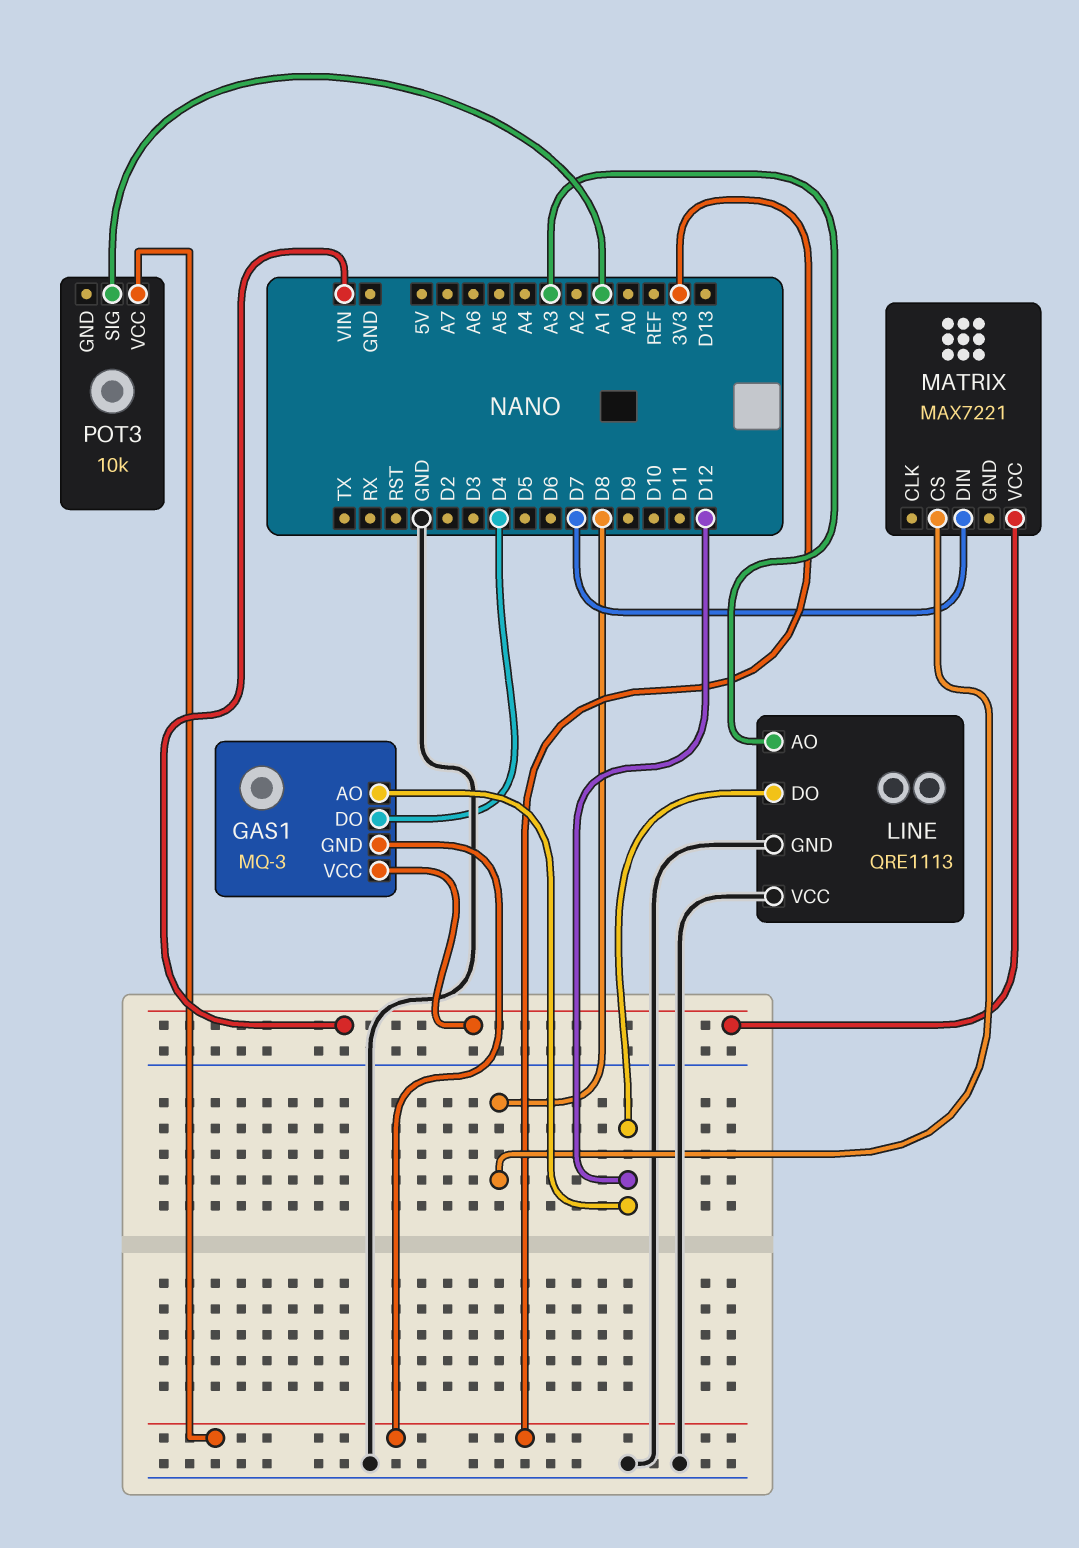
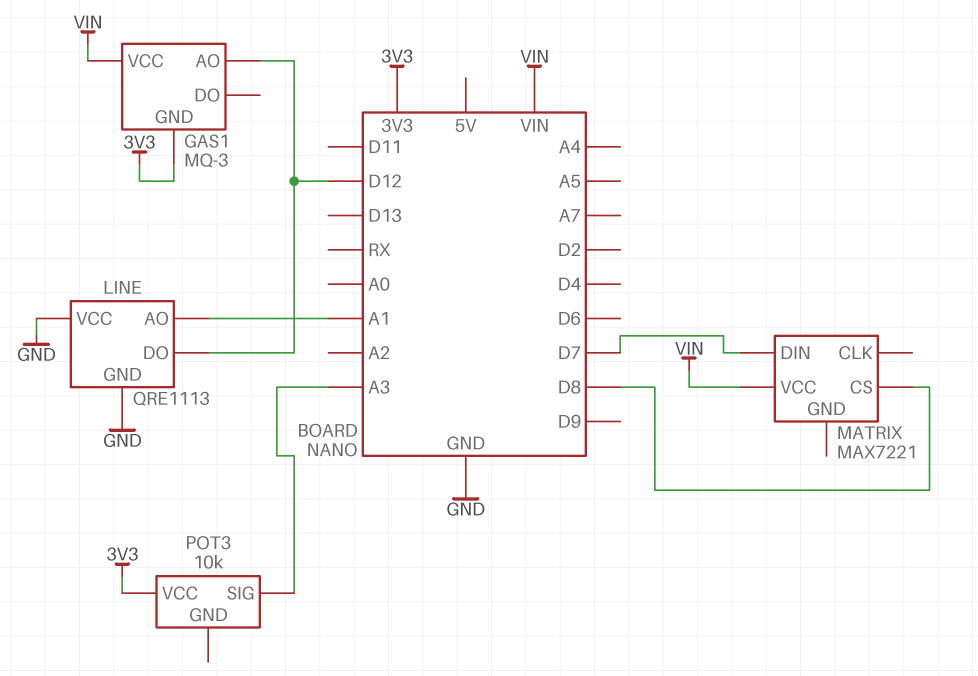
GAS1 pin DO: D4 -> none
LINE pin AO: A3 -> A1
POT3 pin SIG: A1 -> A3

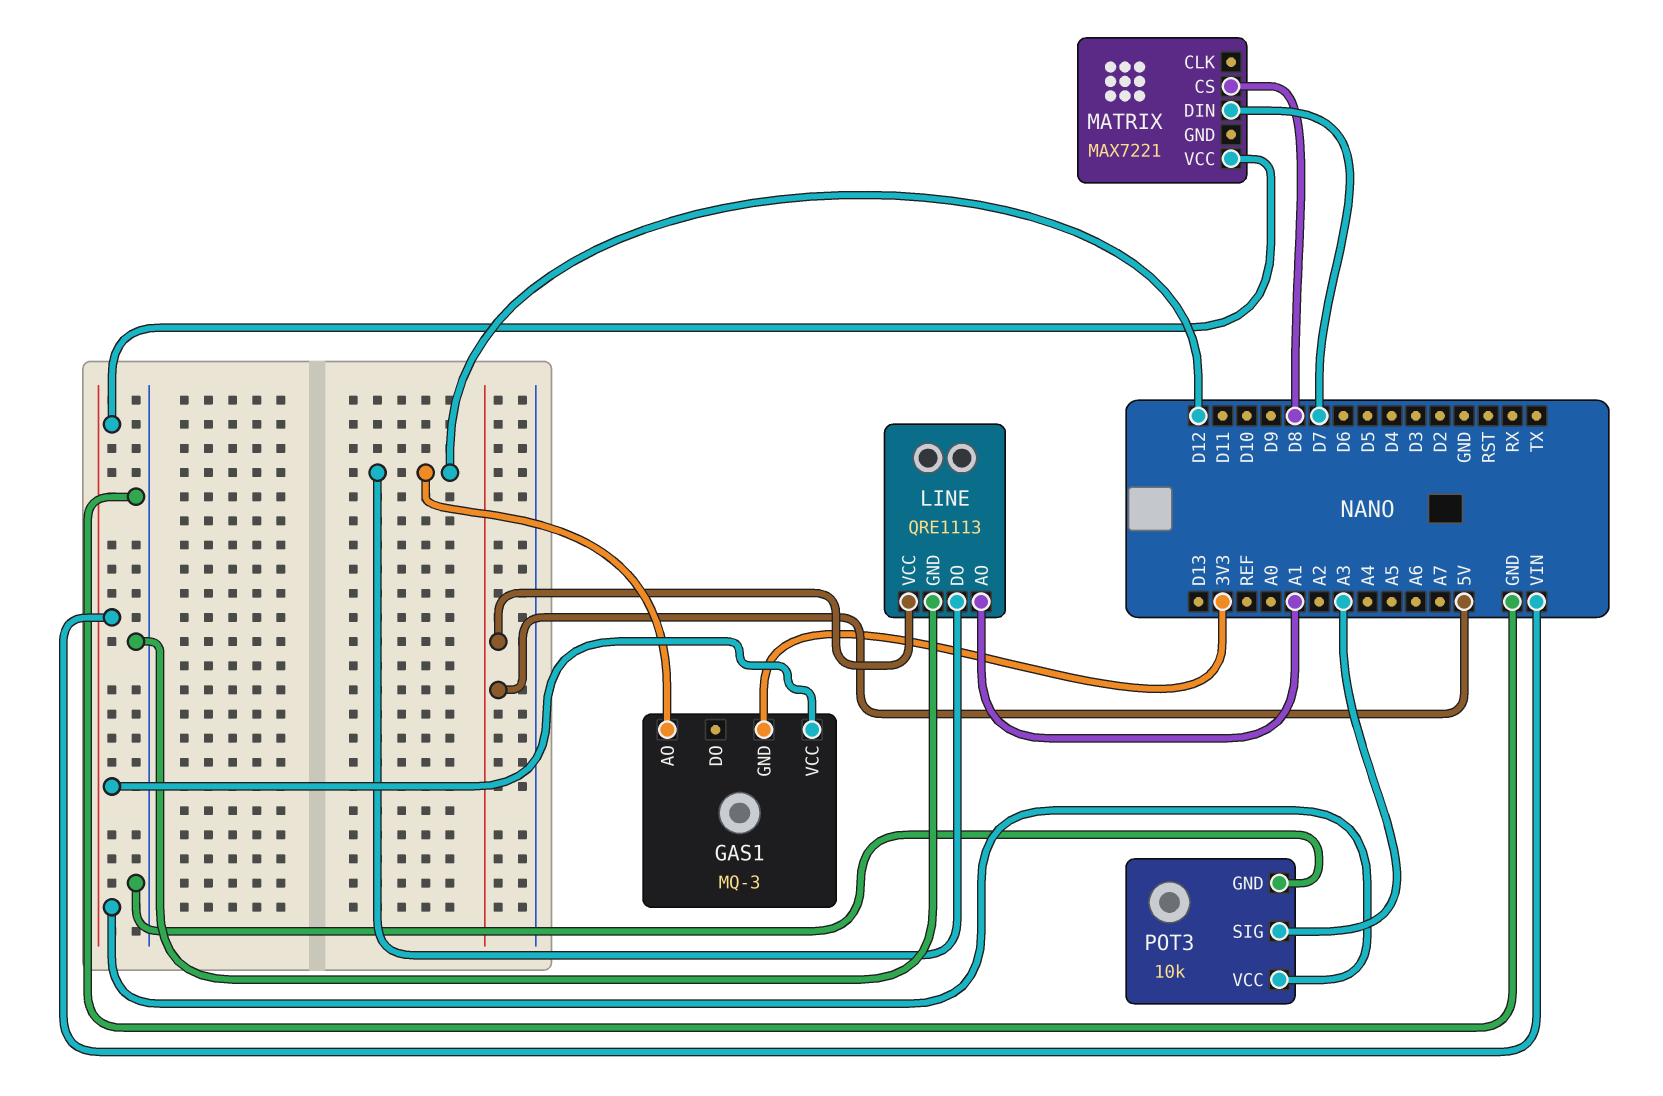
LINE pin VCC: GND -> 5V
POT3 pin GND: none -> GND
POT3 pin VCC: 3V3 -> VIN

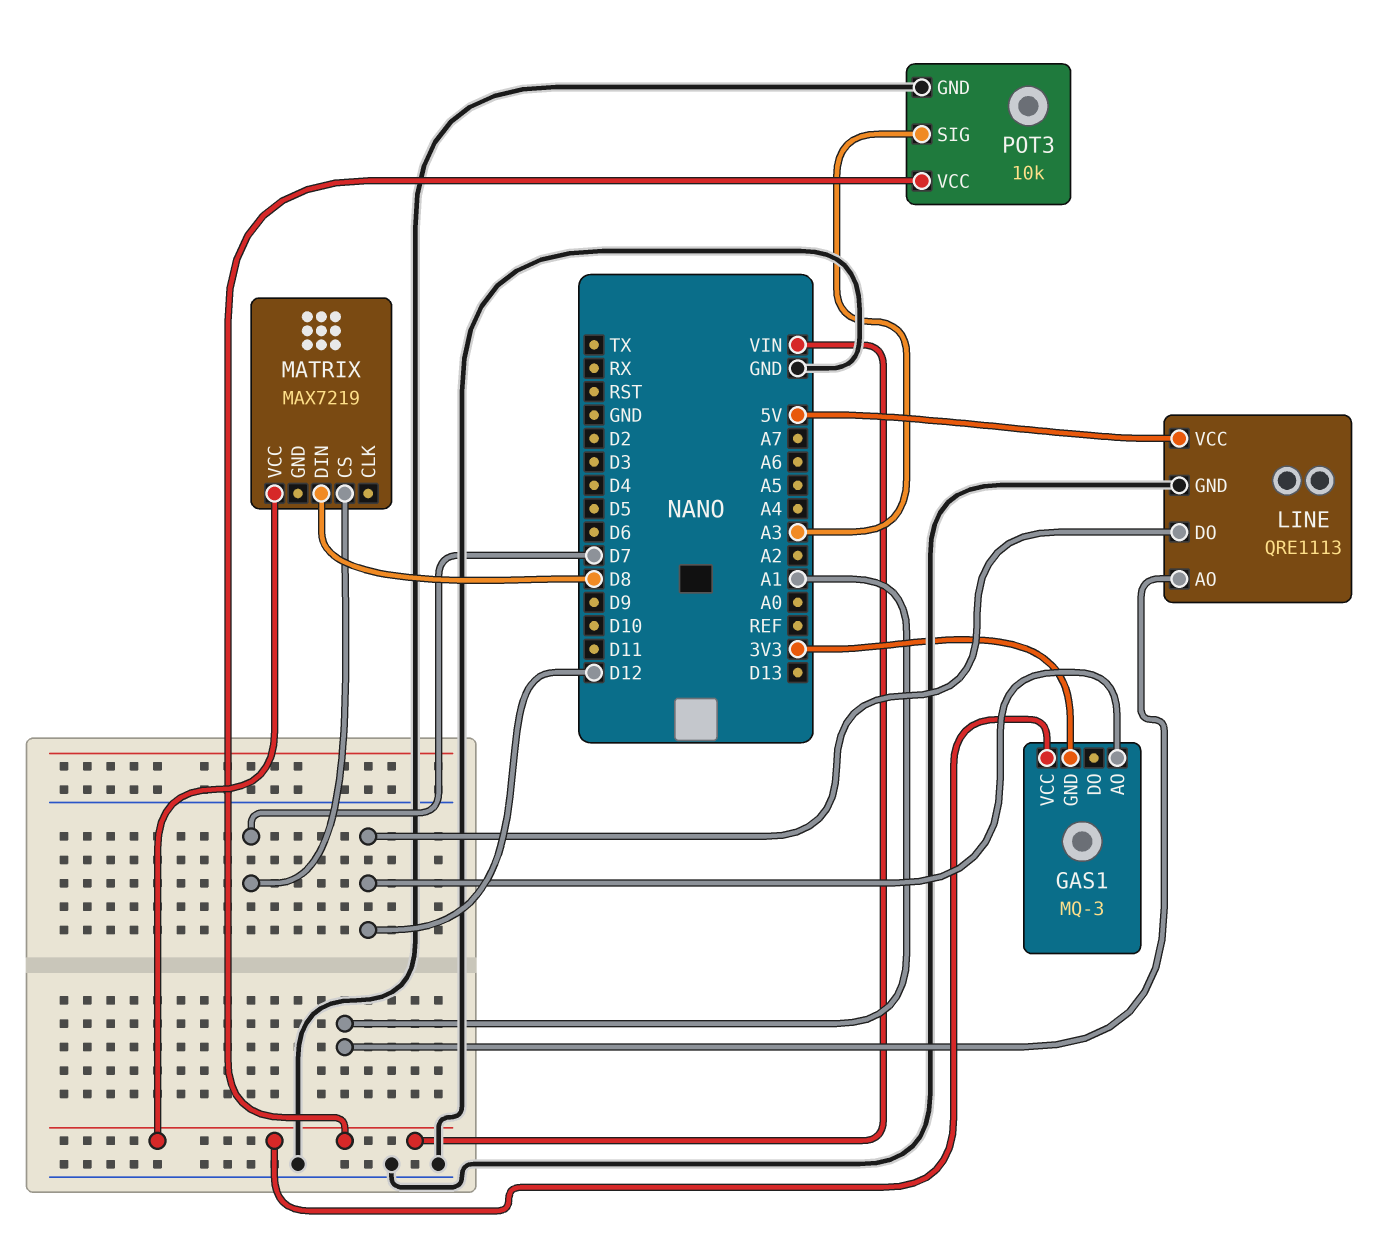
MATRIX: MAX7221 -> MAX7219
MATRIX pin CS: D8 -> D7
MATRIX pin DIN: D7 -> D8

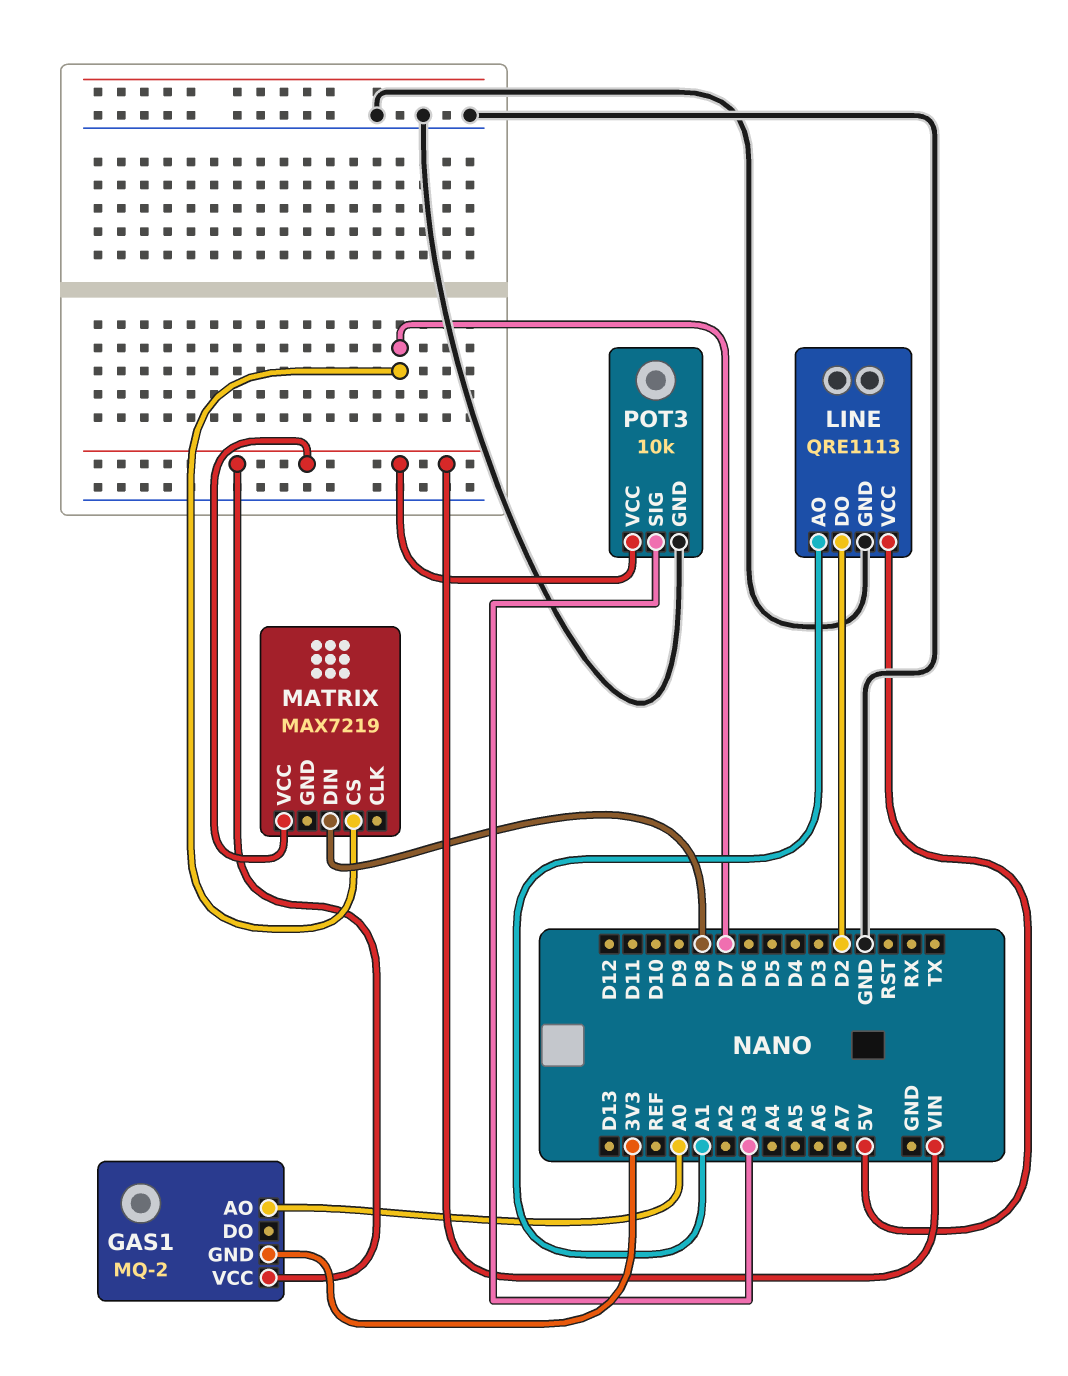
GAS1: MQ-3 -> MQ-2
GAS1 pin AO: D12 -> A0
LINE pin DO: D12 -> D2

